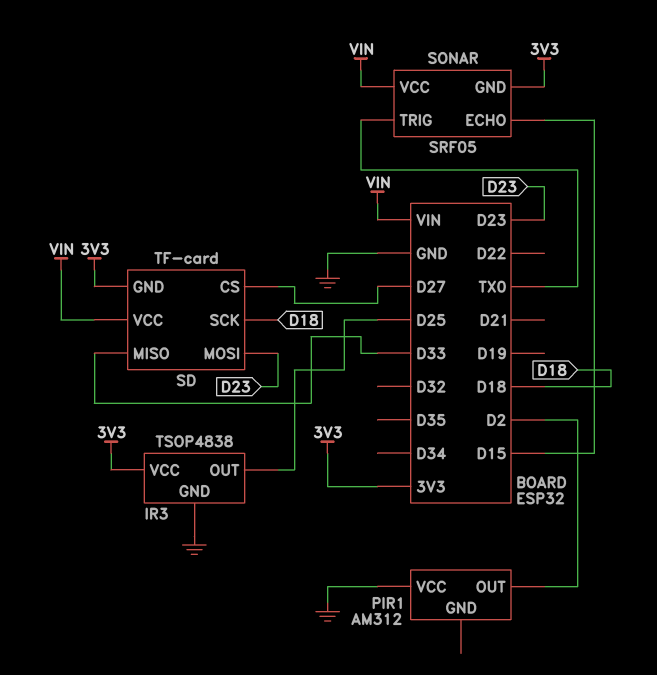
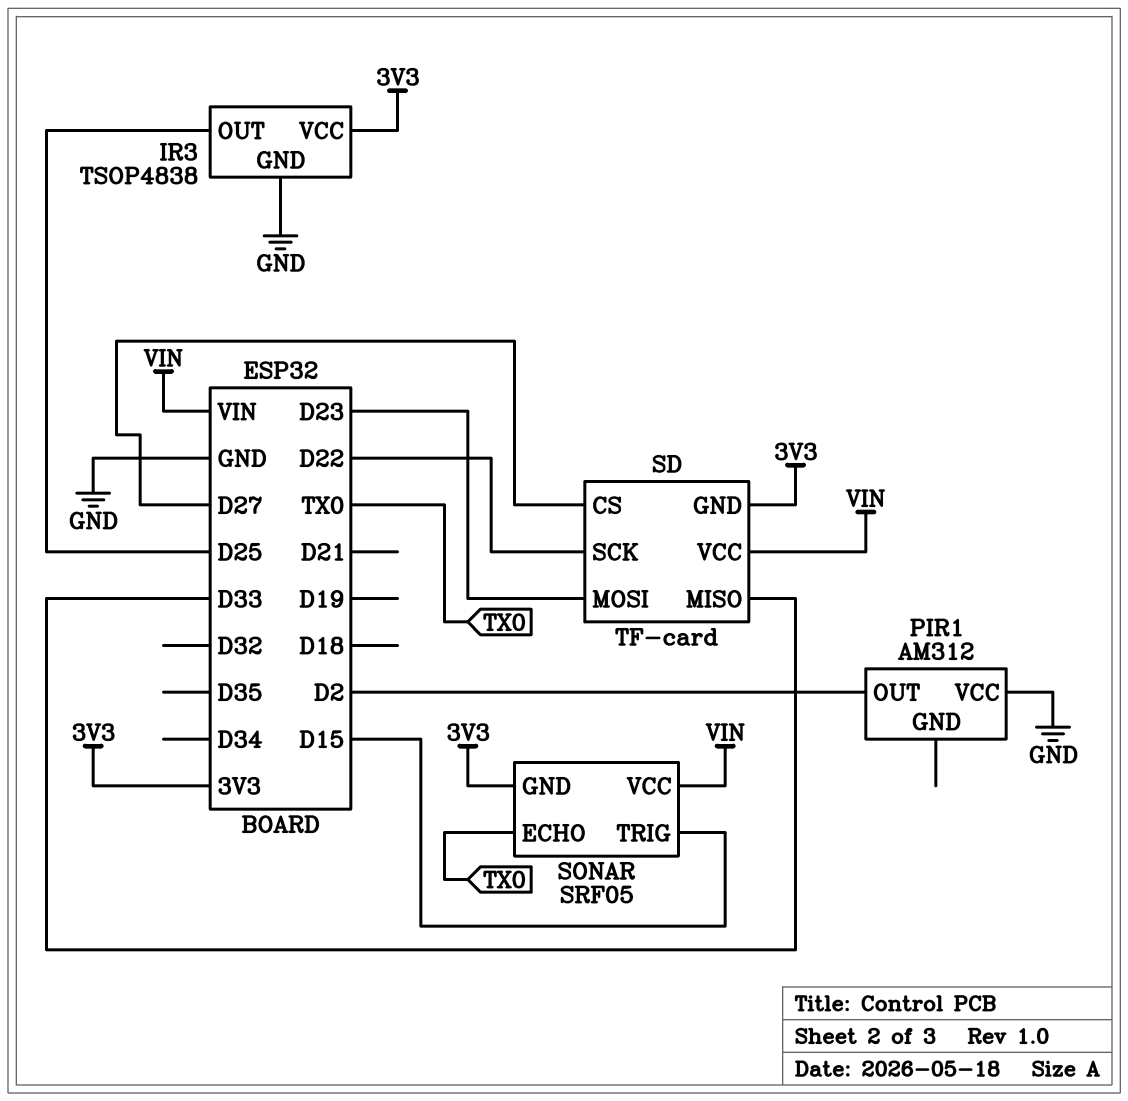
SD pin SCK: D18 -> D22
SONAR pin ECHO: D15 -> TX0
SONAR pin TRIG: TX0 -> D15

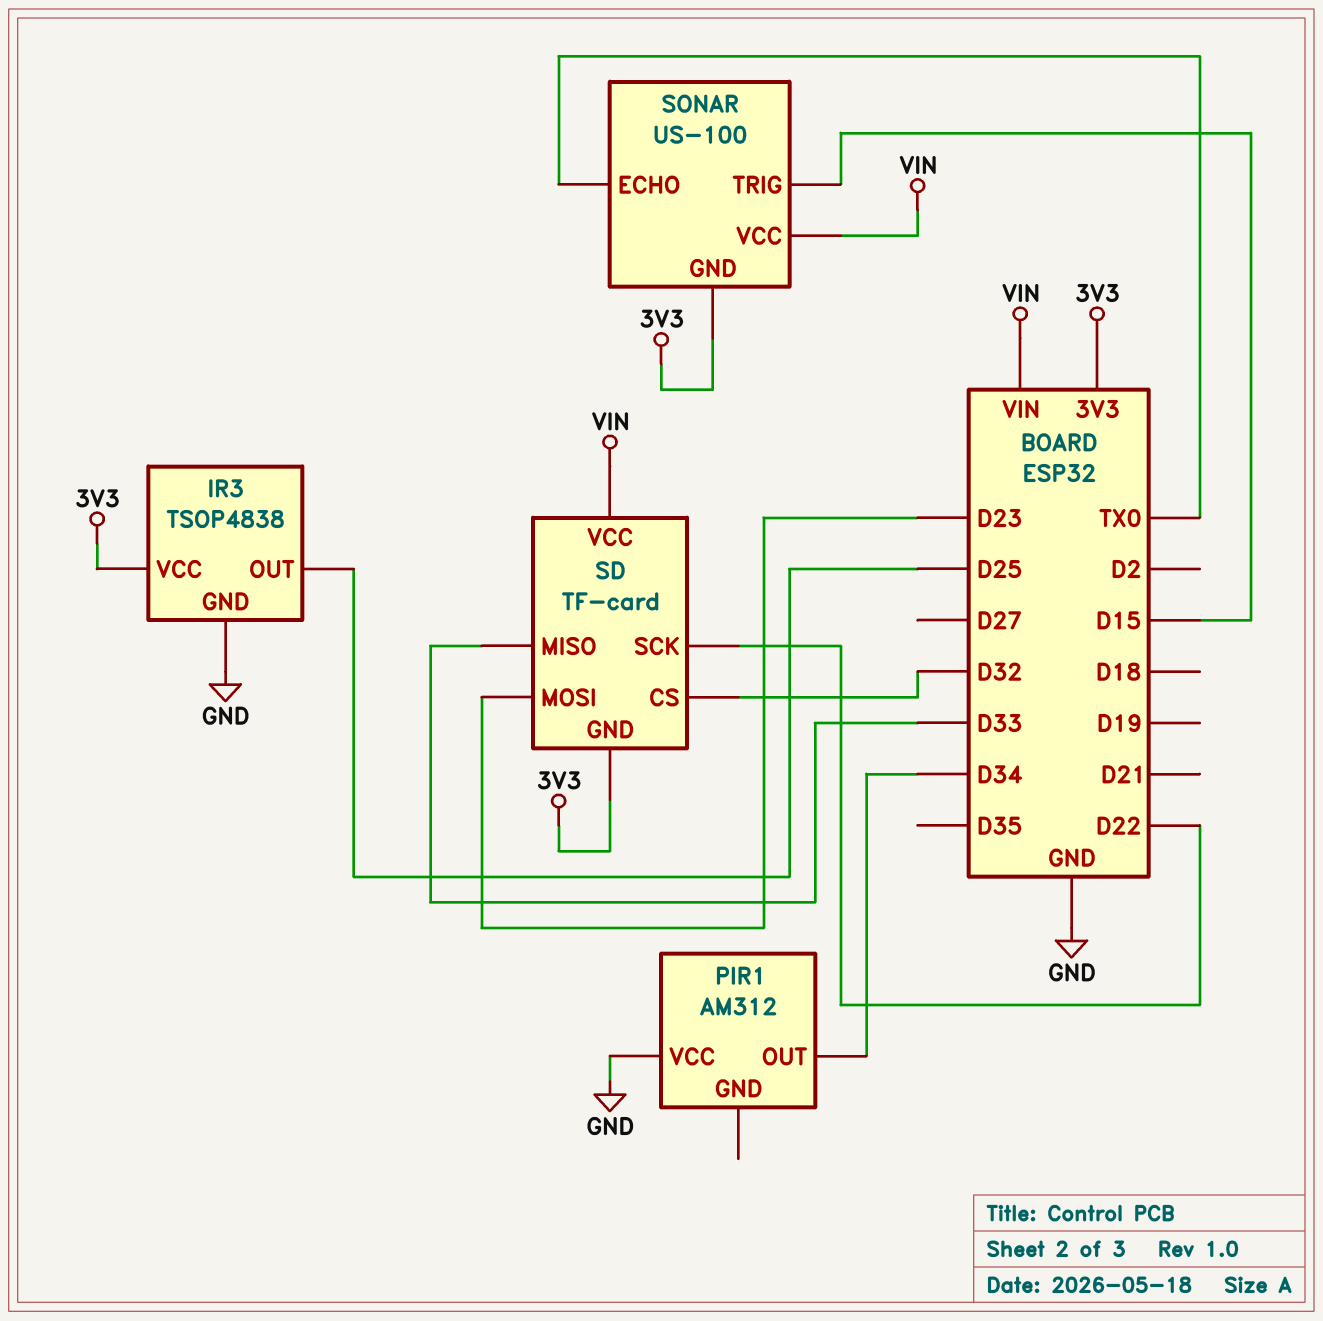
PIR1 pin OUT: D2 -> D34
SD pin CS: D27 -> D32
SONAR: SRF05 -> US-100

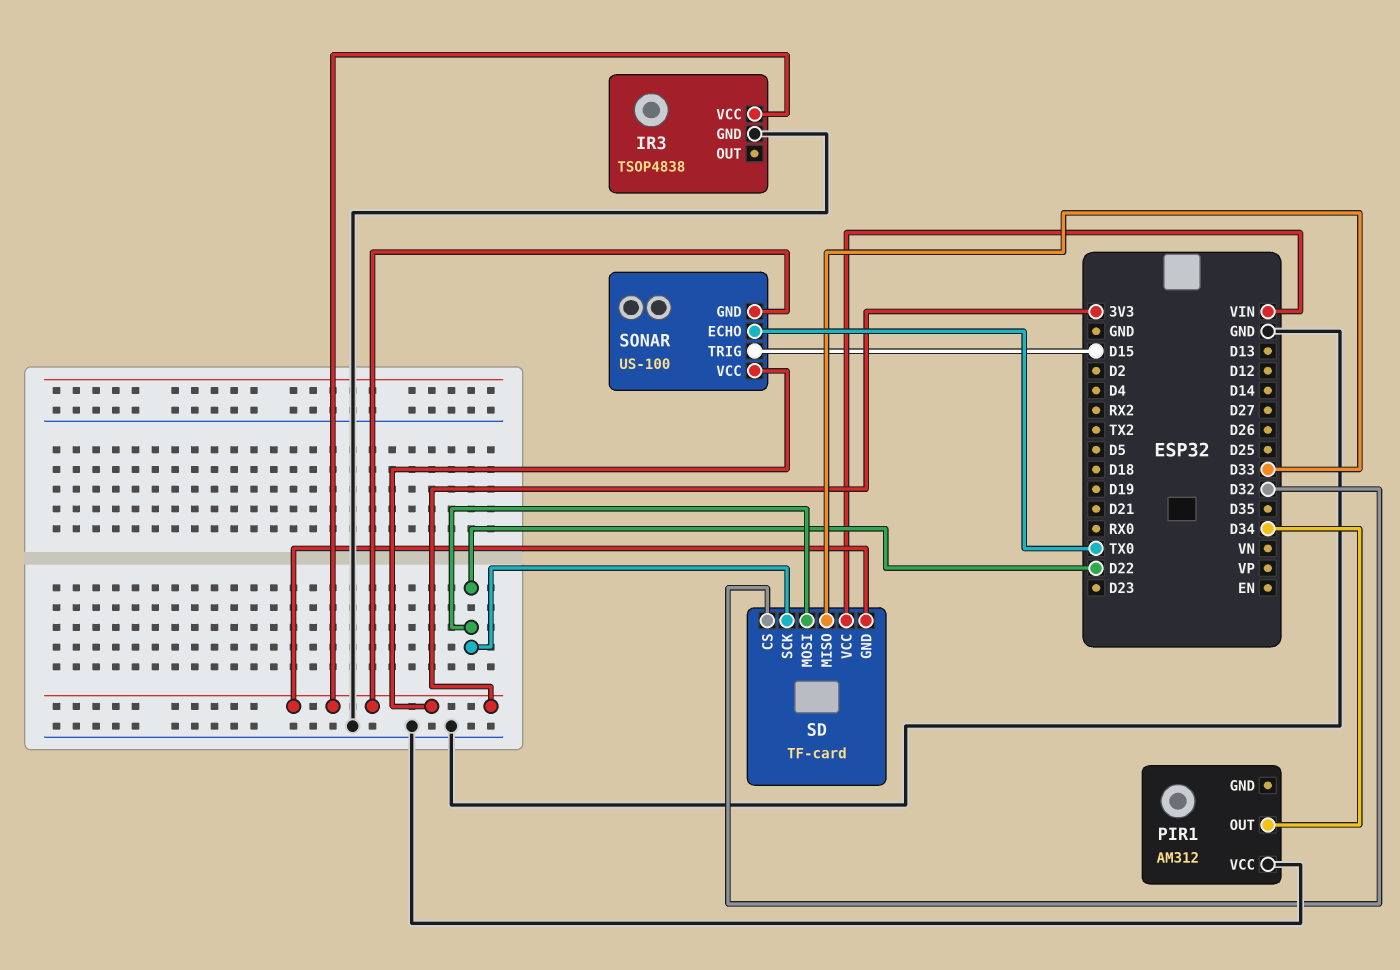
IR3 pin OUT: D25 -> none
SD pin MOSI: D23 -> D22
SONAR pin VCC: VIN -> 3V3

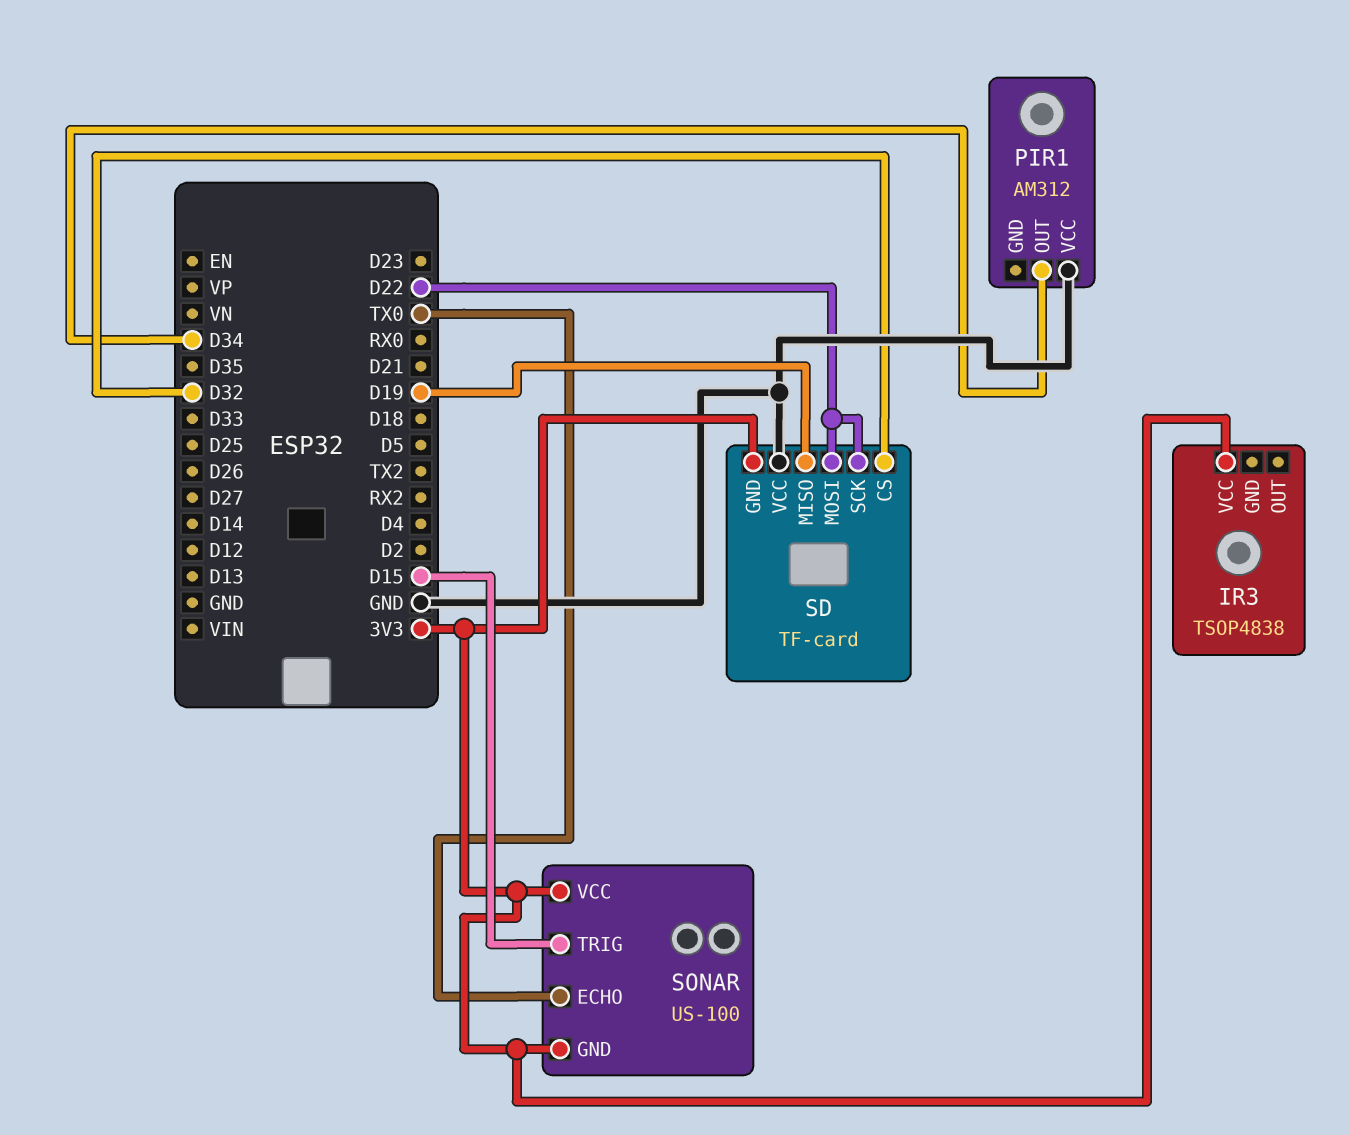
IR3 pin GND: GND -> none
SD pin MISO: D33 -> D19
SD pin VCC: VIN -> GND

